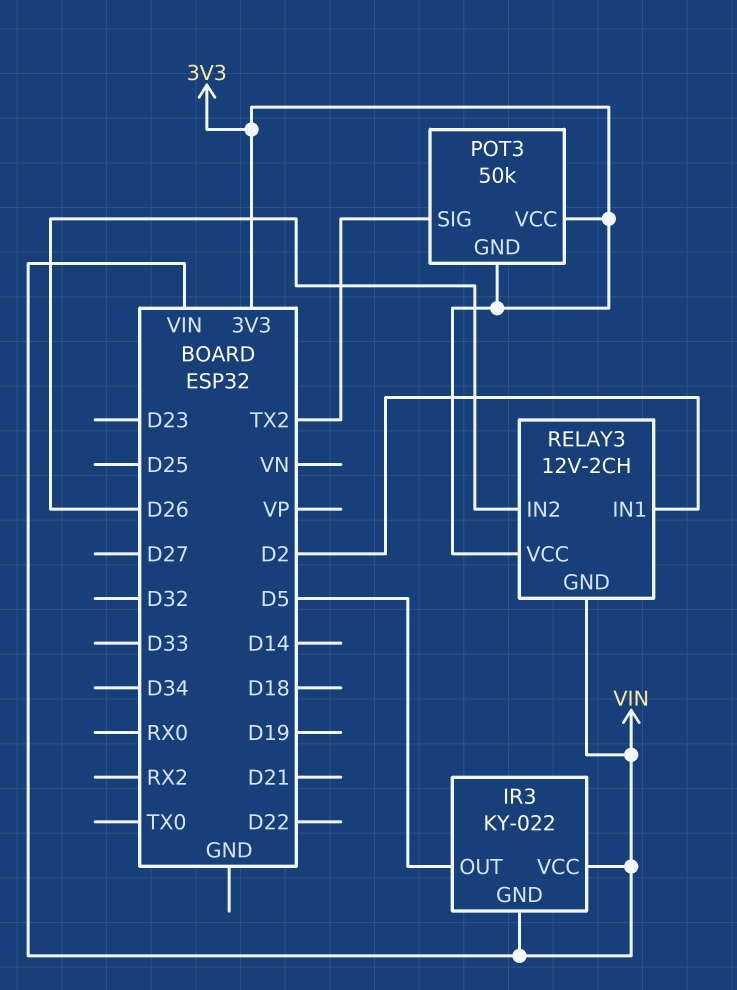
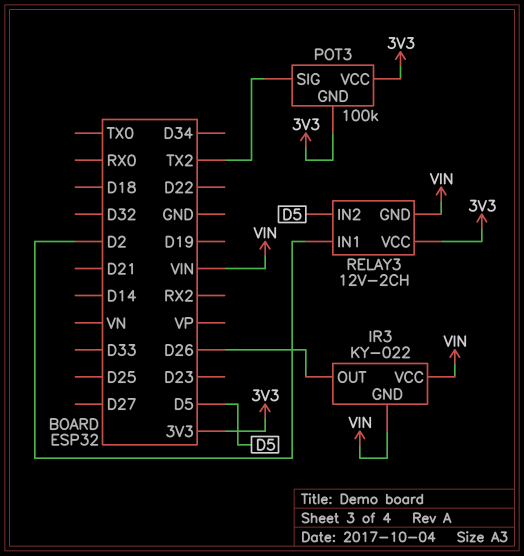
IR3 pin OUT: D5 -> D26
POT3: 50k -> 100k
RELAY3 pin IN2: D26 -> D5

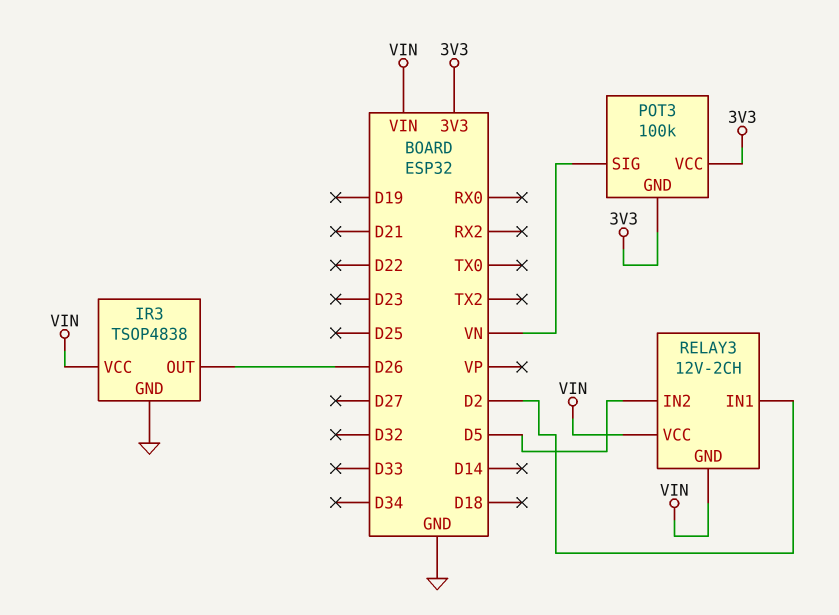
IR3: KY-022 -> TSOP4838
IR3 pin GND: VIN -> GND
POT3 pin SIG: TX2 -> VN
RELAY3 pin VCC: 3V3 -> VIN

